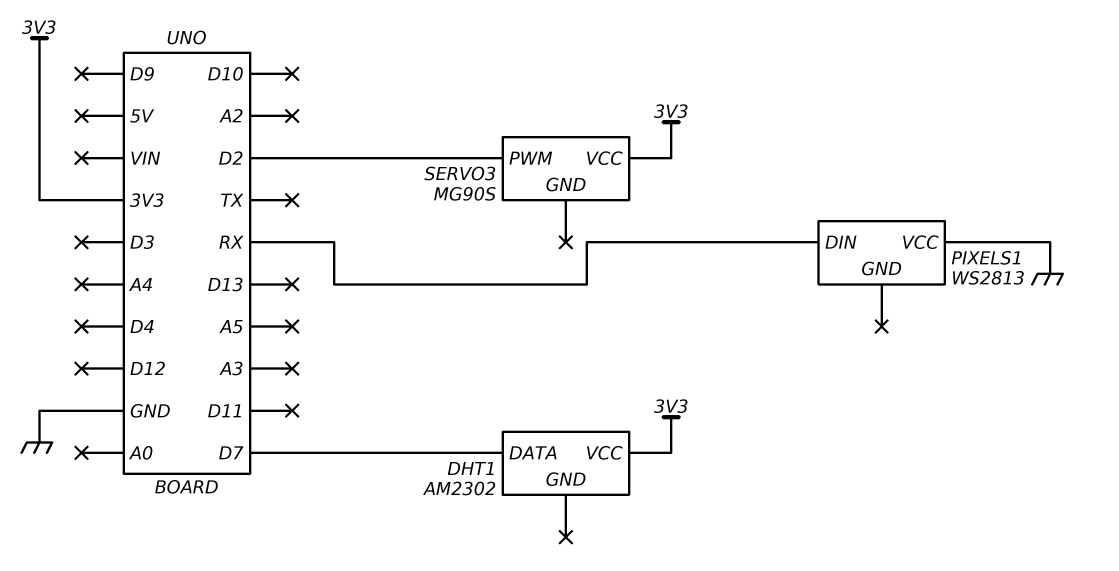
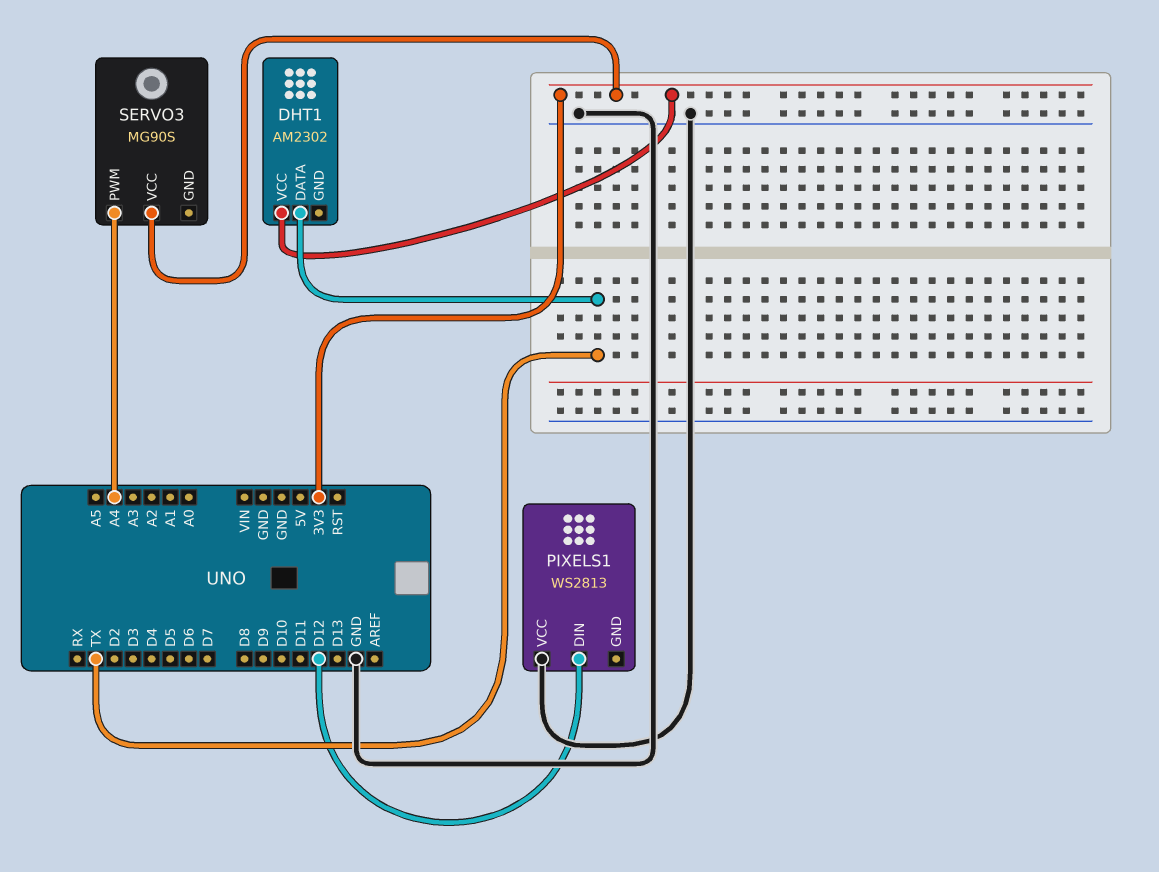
DHT1 pin DATA: D7 -> TX
PIXELS1 pin DIN: RX -> D12
SERVO3 pin PWM: D2 -> A4

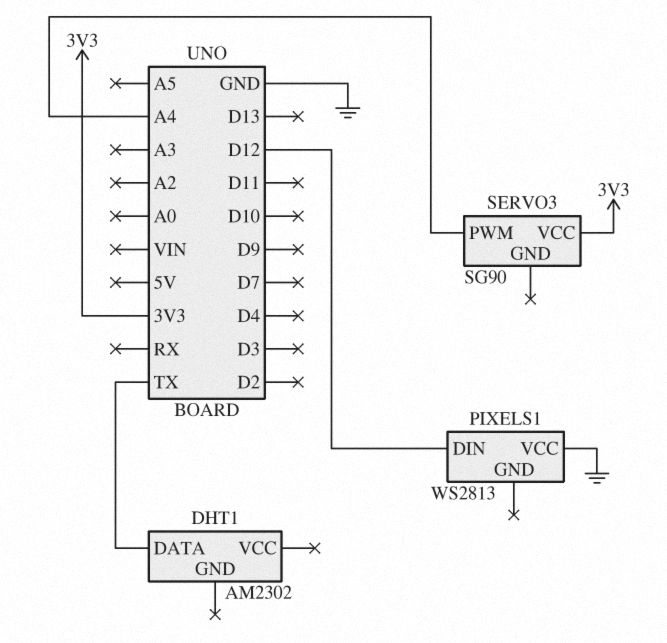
DHT1 pin VCC: 3V3 -> none
SERVO3: MG90S -> SG90

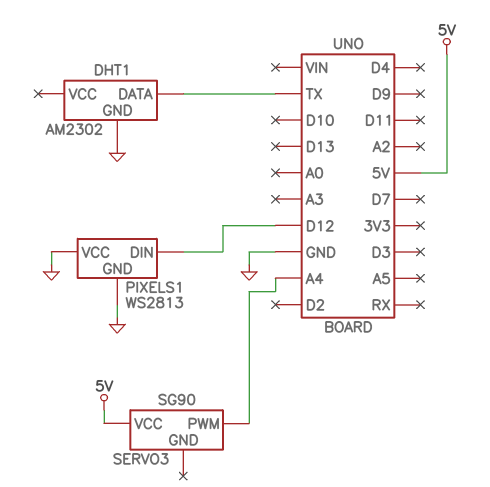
DHT1 pin GND: none -> GND
PIXELS1 pin GND: none -> GND
SERVO3 pin VCC: 3V3 -> 5V

